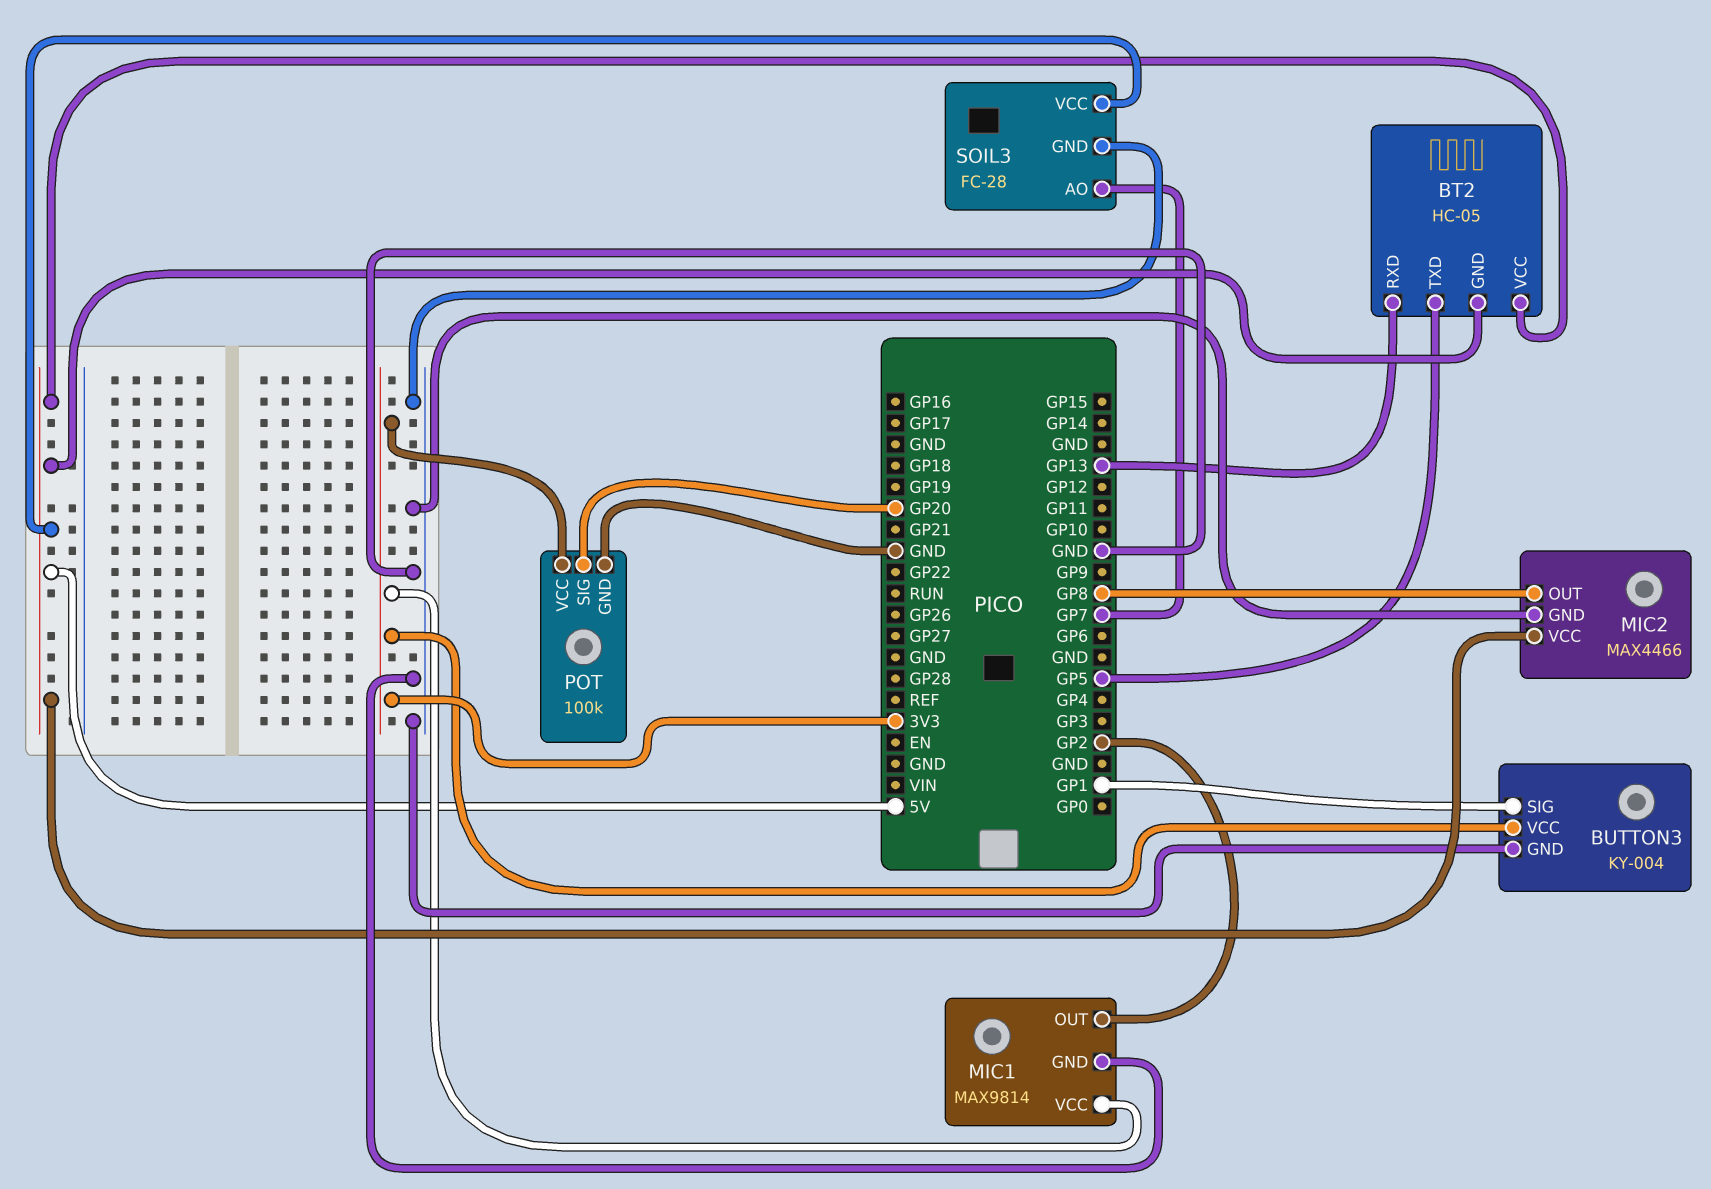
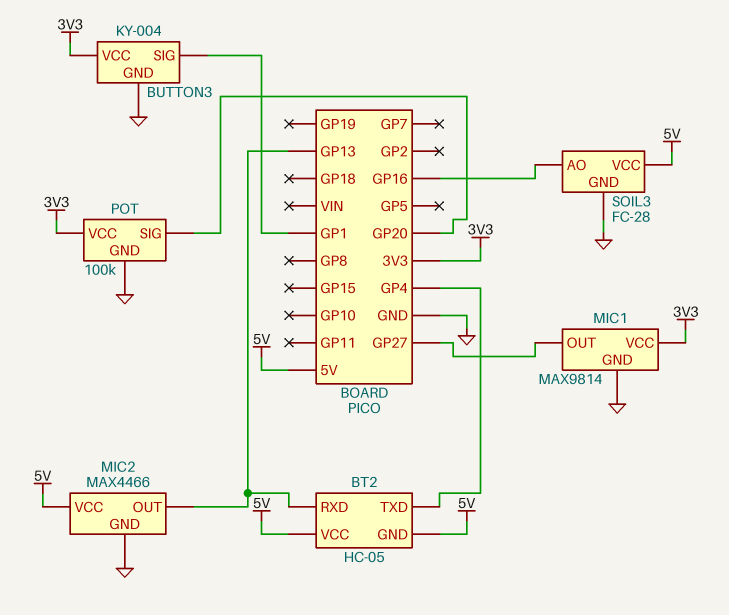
BT2 pin TXD: GP5 -> GP4
MIC1 pin OUT: GP2 -> GP27
MIC2 pin OUT: GP8 -> GP13
SOIL3 pin AO: GP7 -> GP16

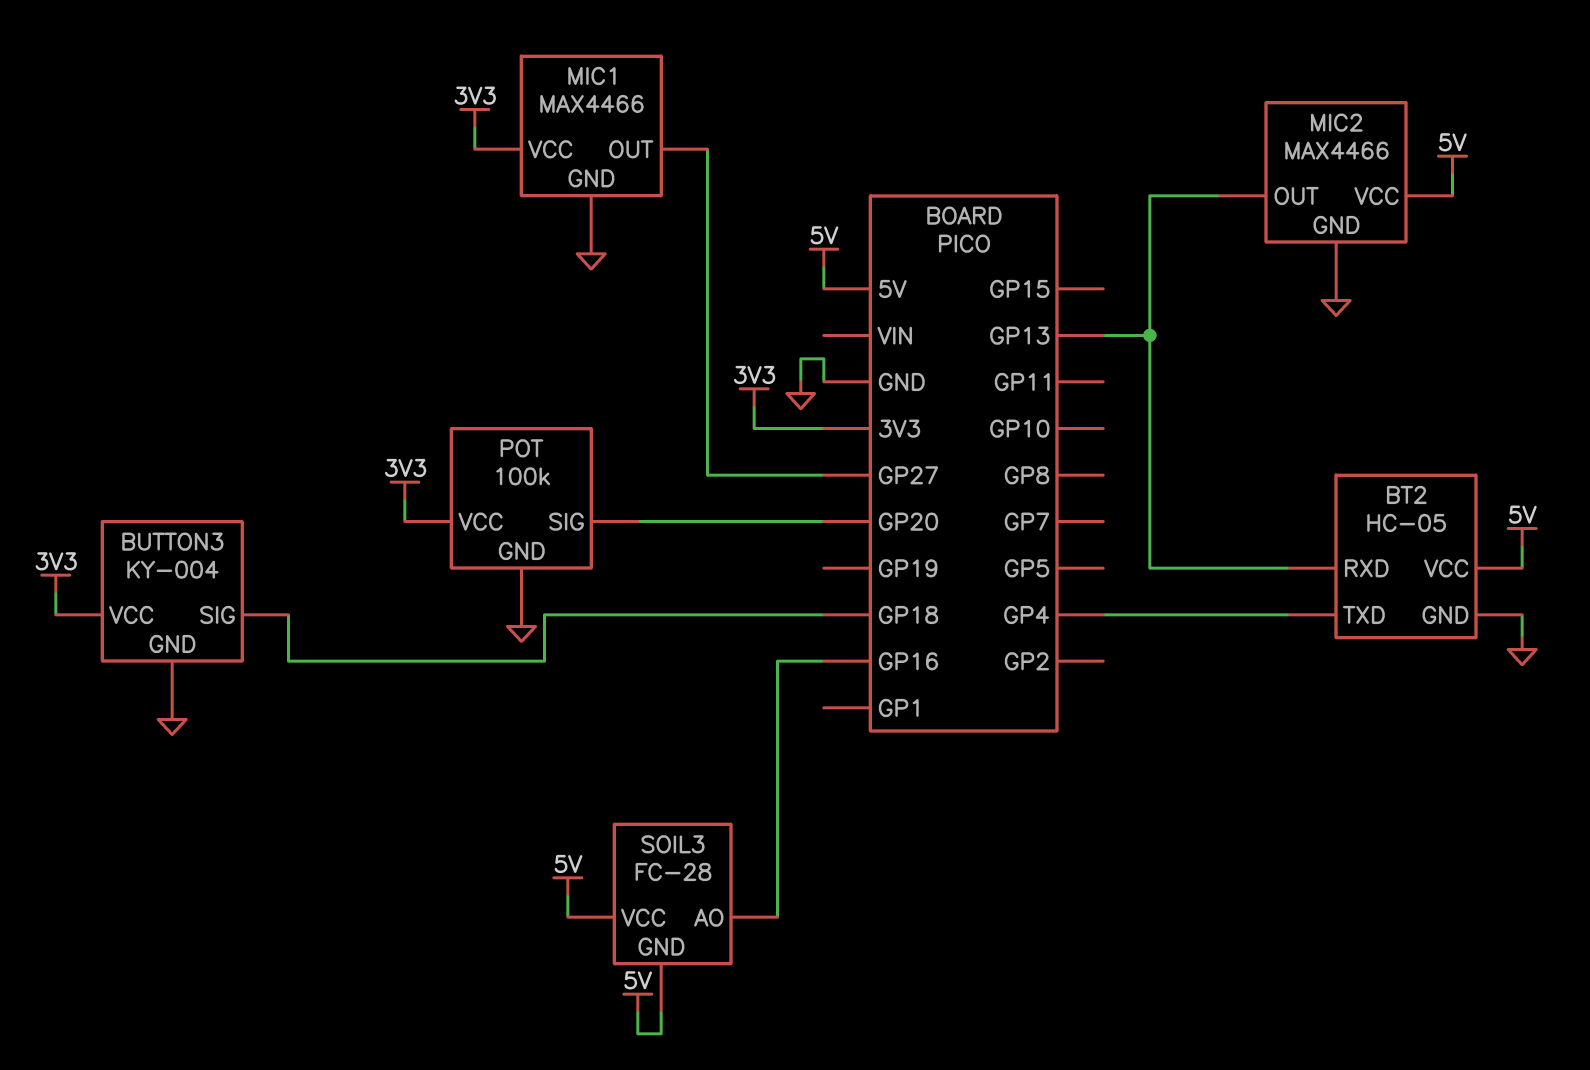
BT2 pin GND: 5V -> GND
BUTTON3 pin SIG: GP1 -> GP18
MIC1: MAX9814 -> MAX4466
SOIL3 pin GND: GND -> 5V

